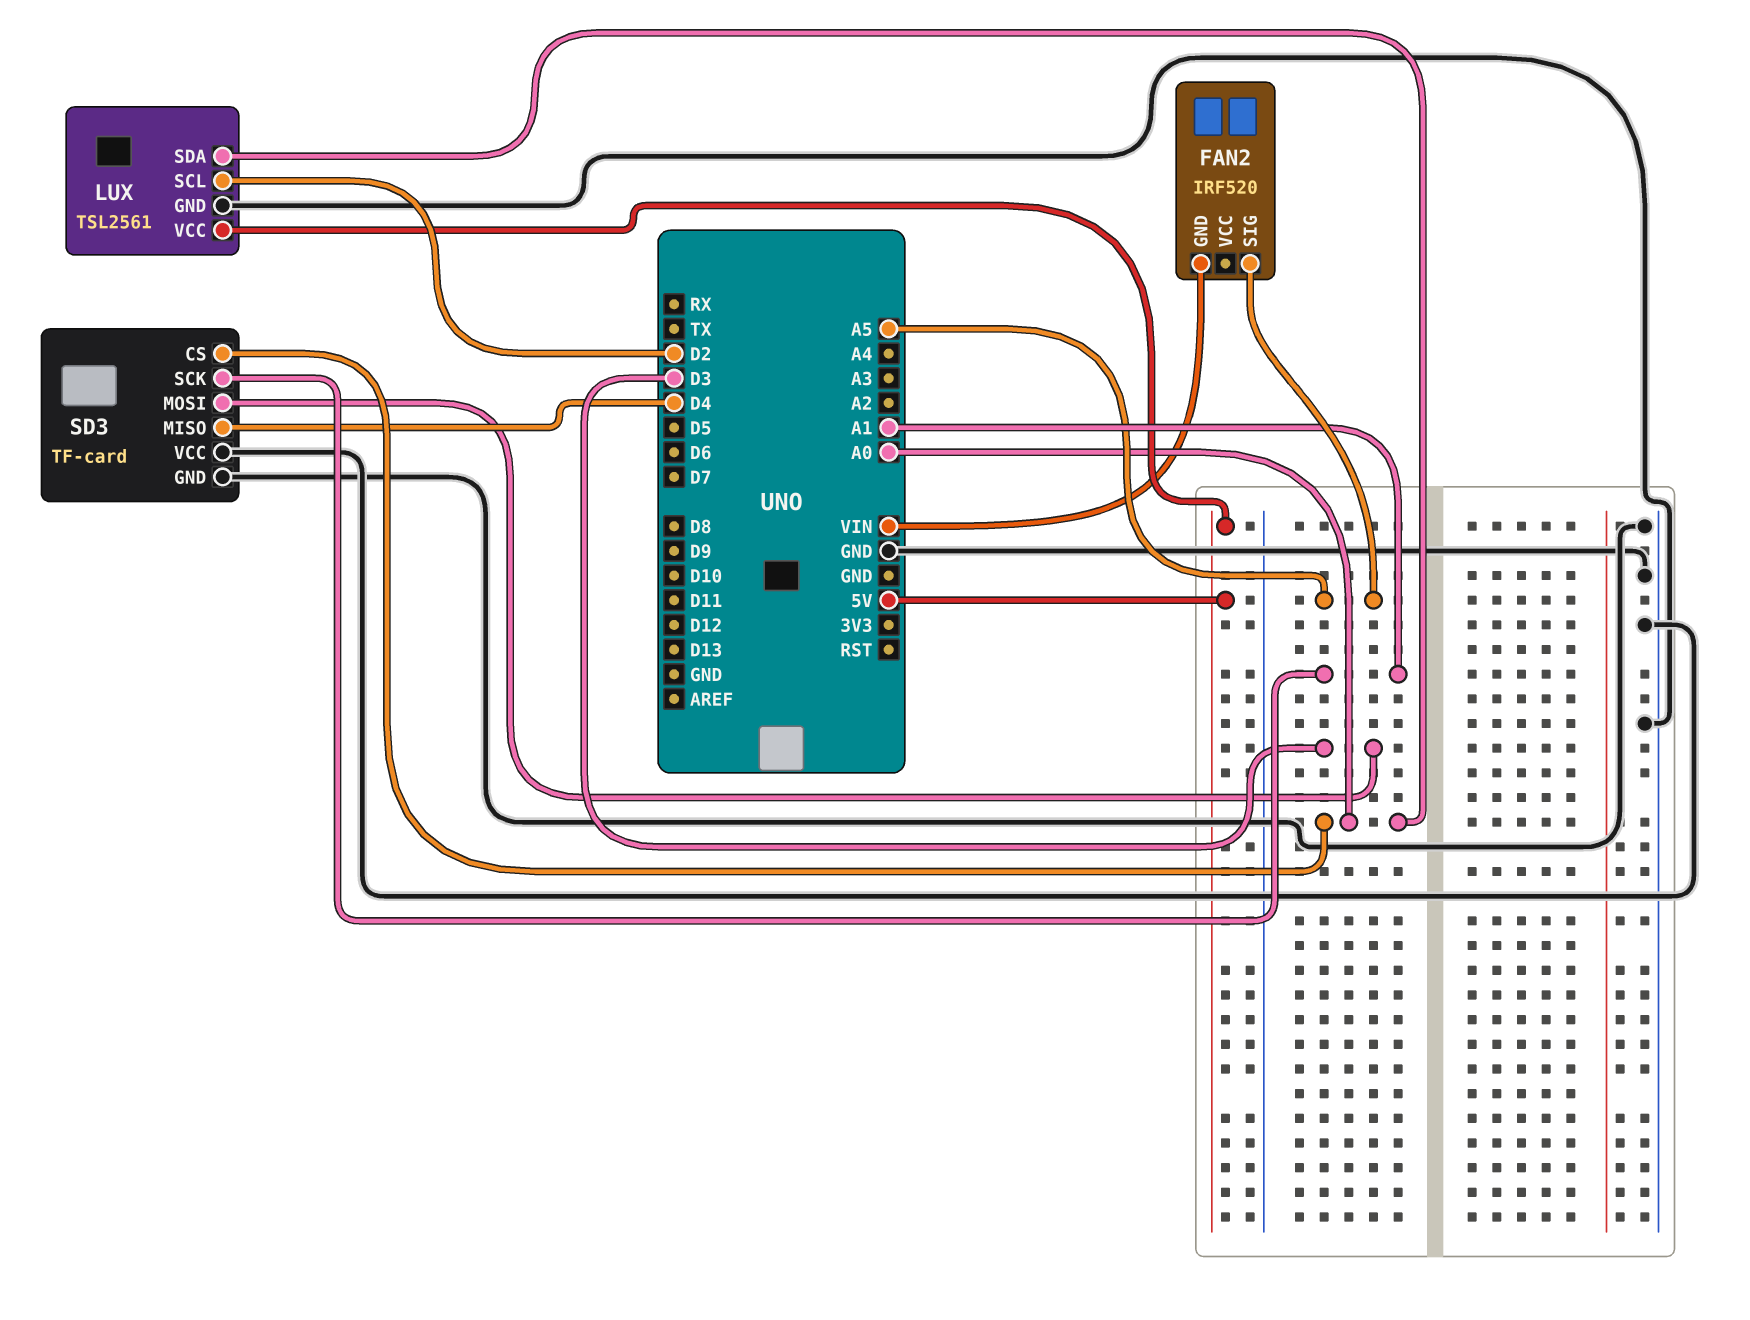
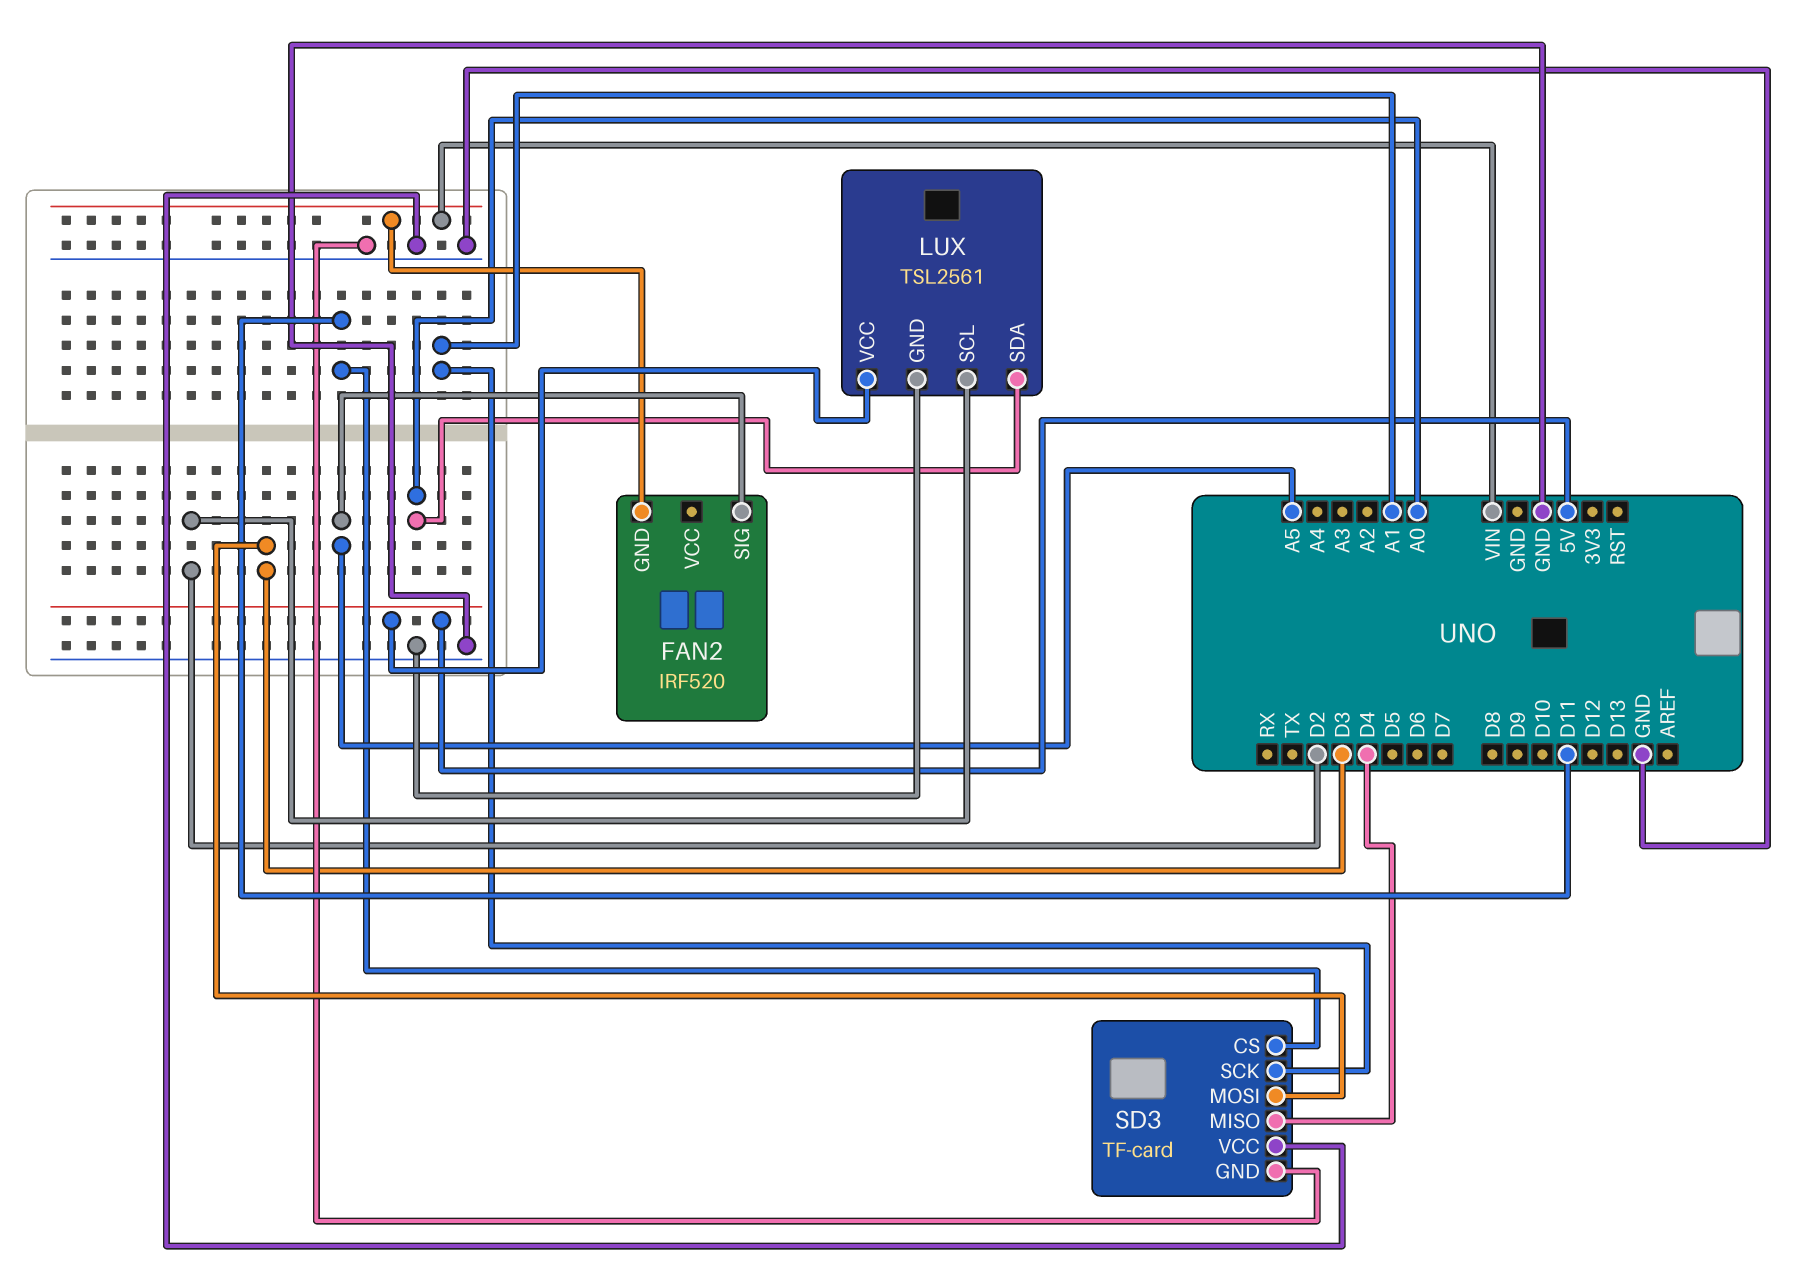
SD3 pin CS: A0 -> D11

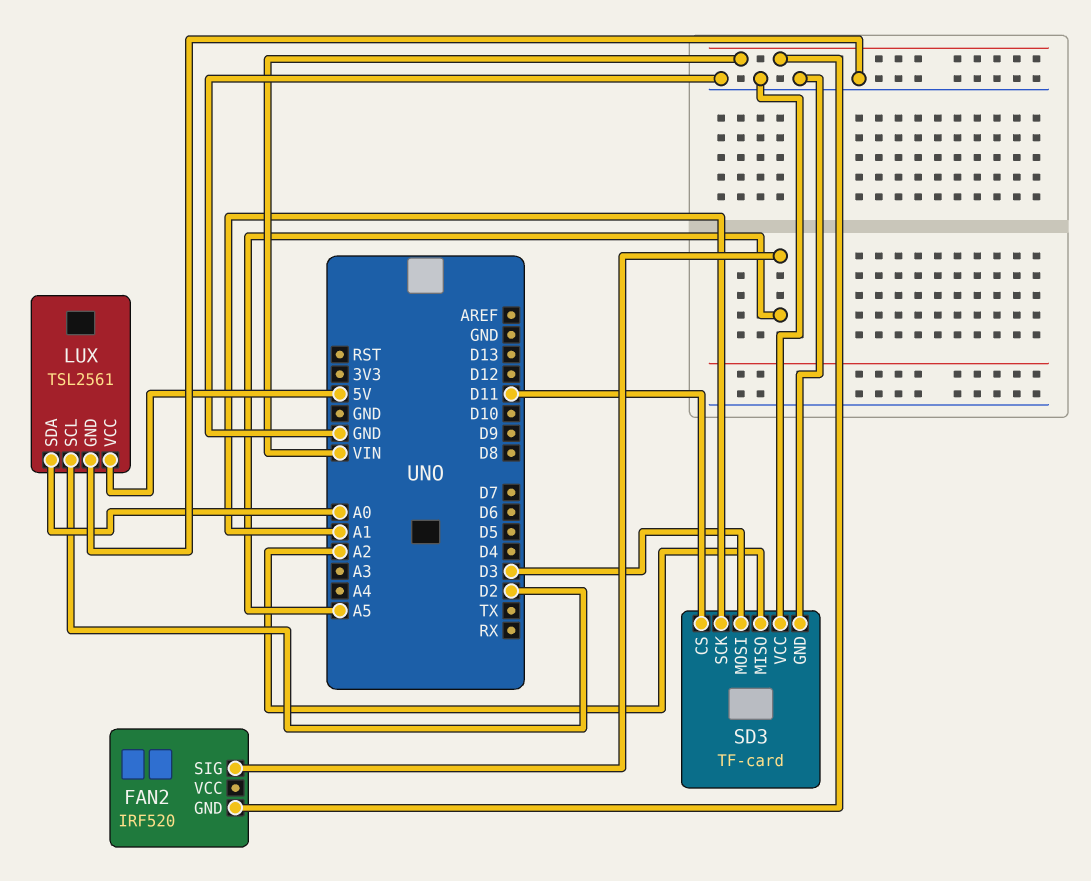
SD3 pin MISO: D4 -> A2

